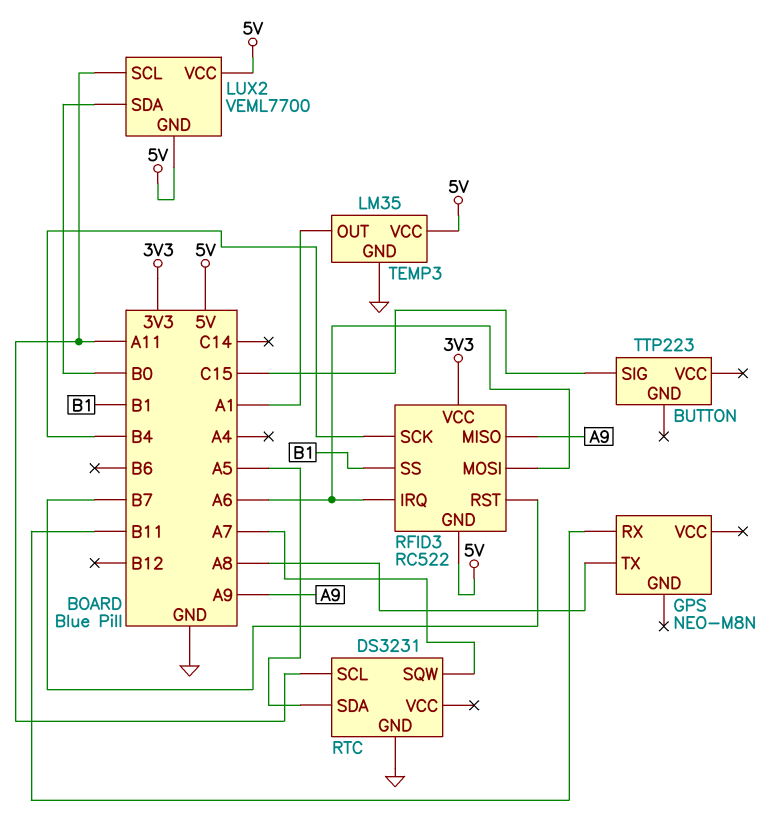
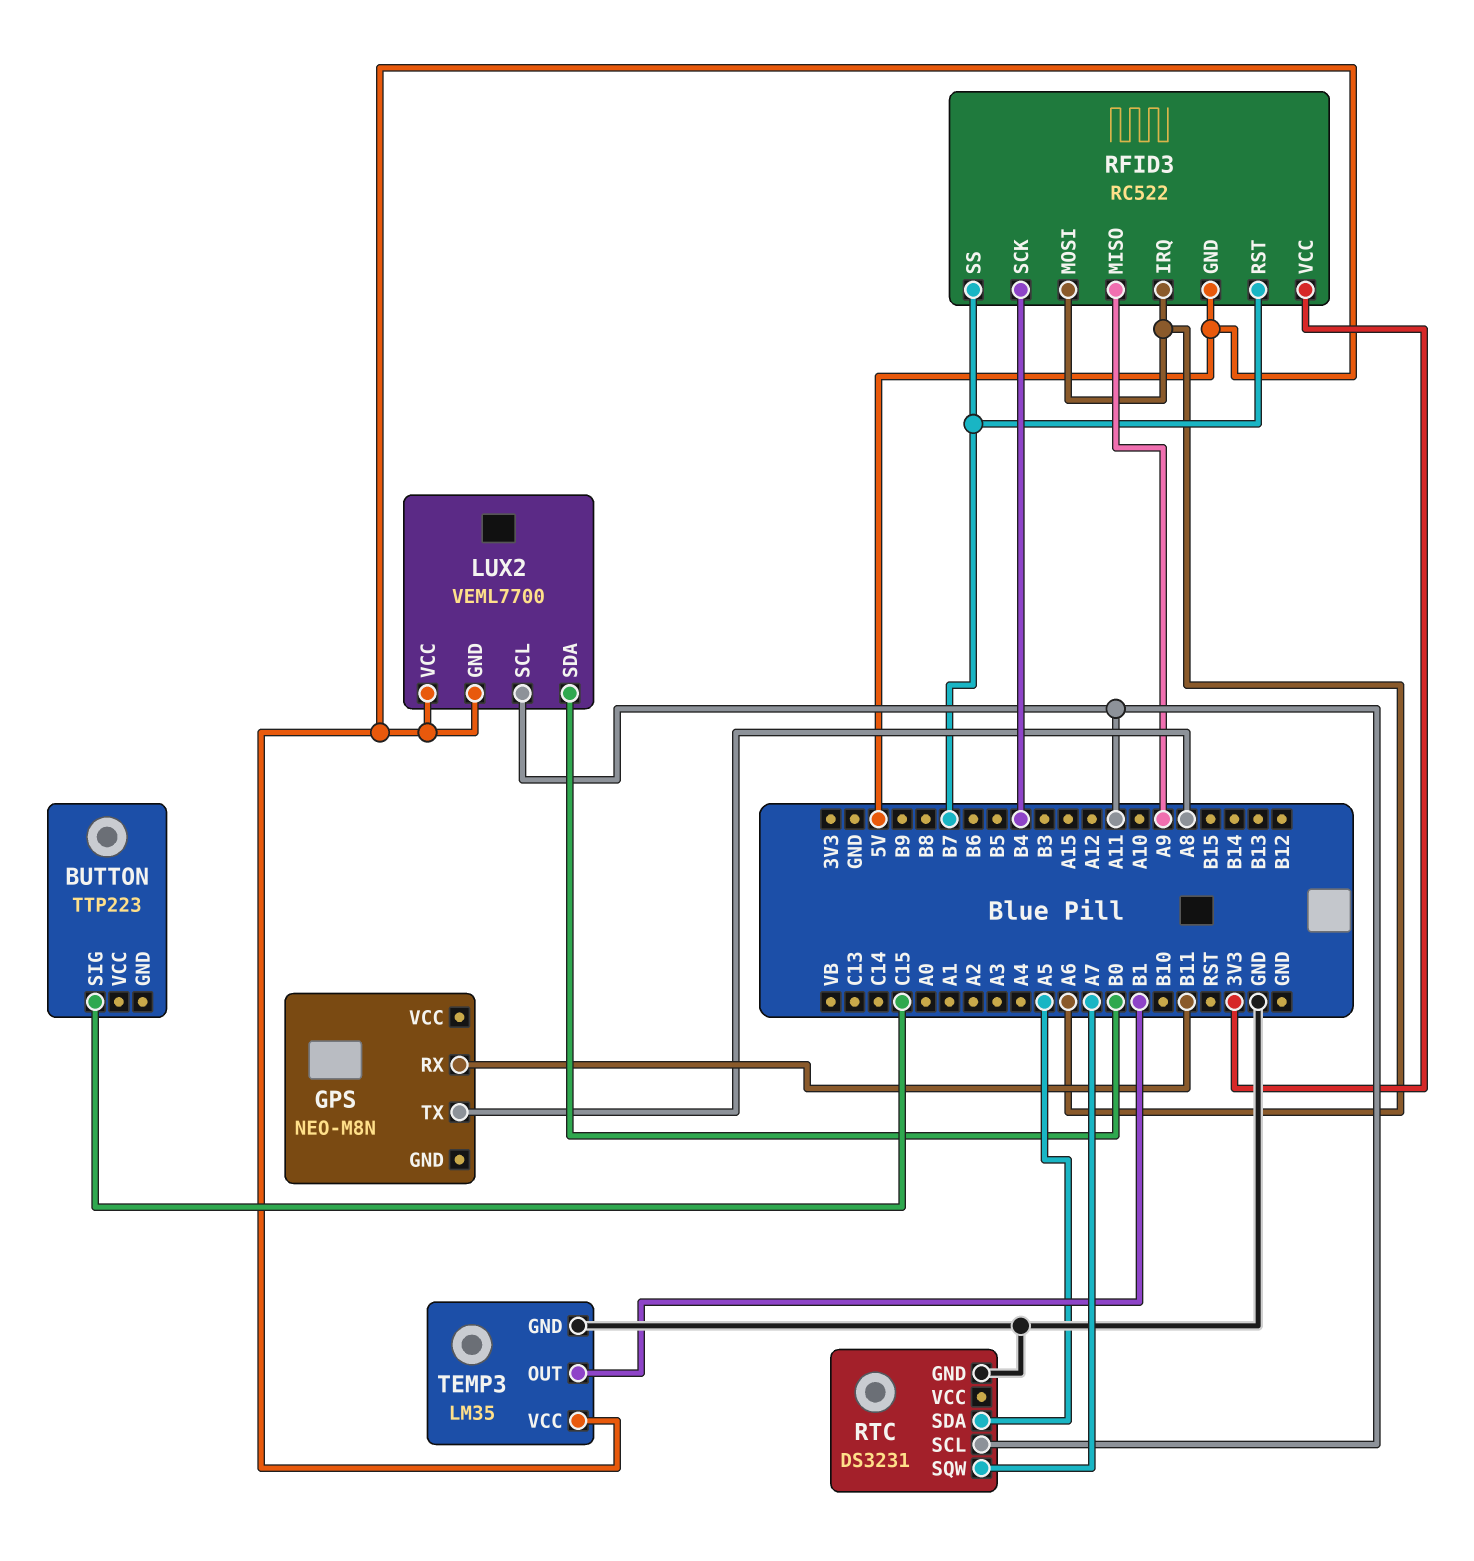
RFID3 pin SS: B1 -> B7
TEMP3 pin OUT: A1 -> B1

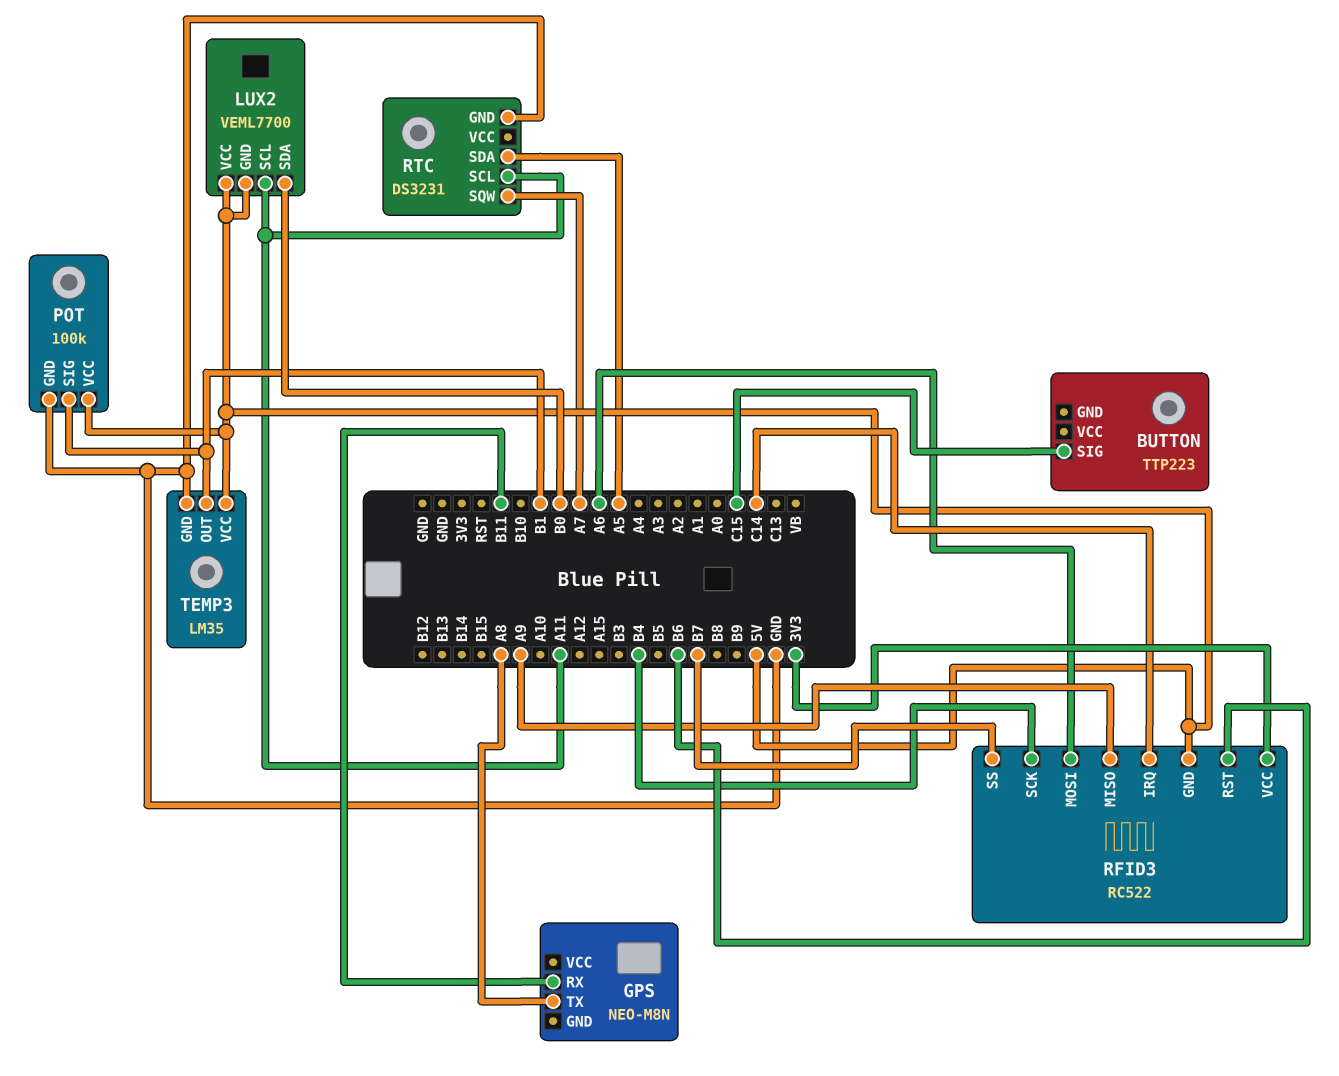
POT: none -> 100k
POT pin GND: none -> GND
POT pin SIG: none -> B1
POT pin VCC: none -> 5V
RFID3 pin IRQ: A6 -> C14
RFID3 pin RST: B7 -> B6

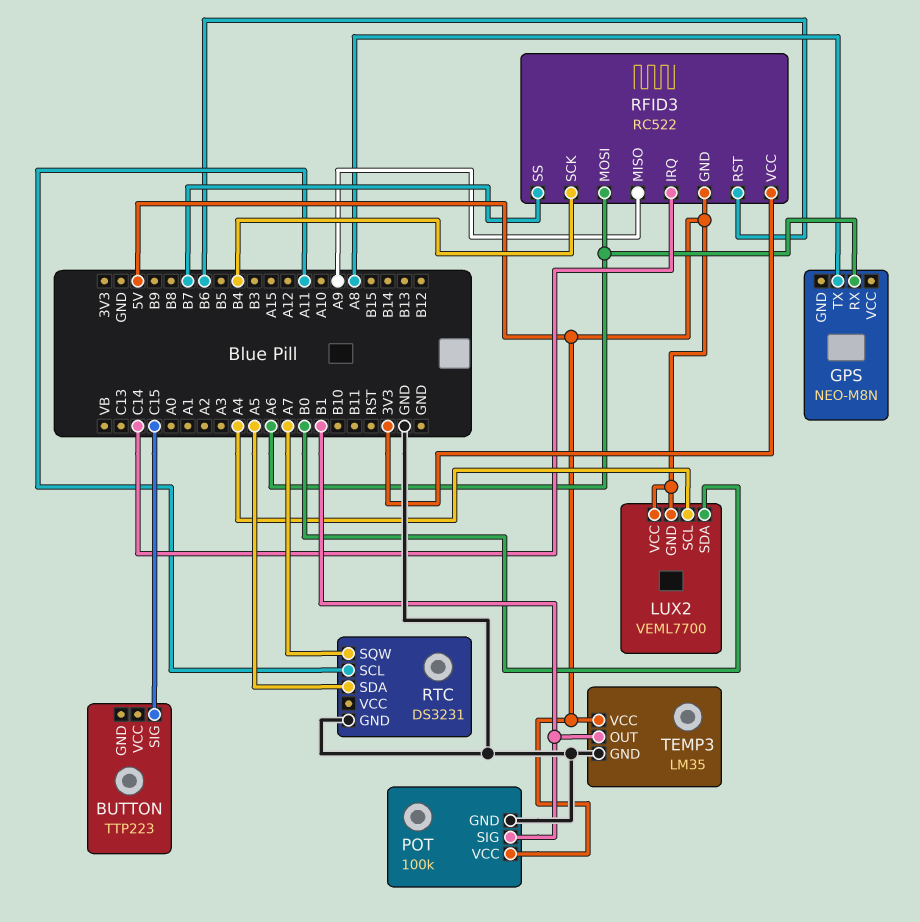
GPS pin RX: B11 -> A6
LUX2 pin SCL: A11 -> A4

